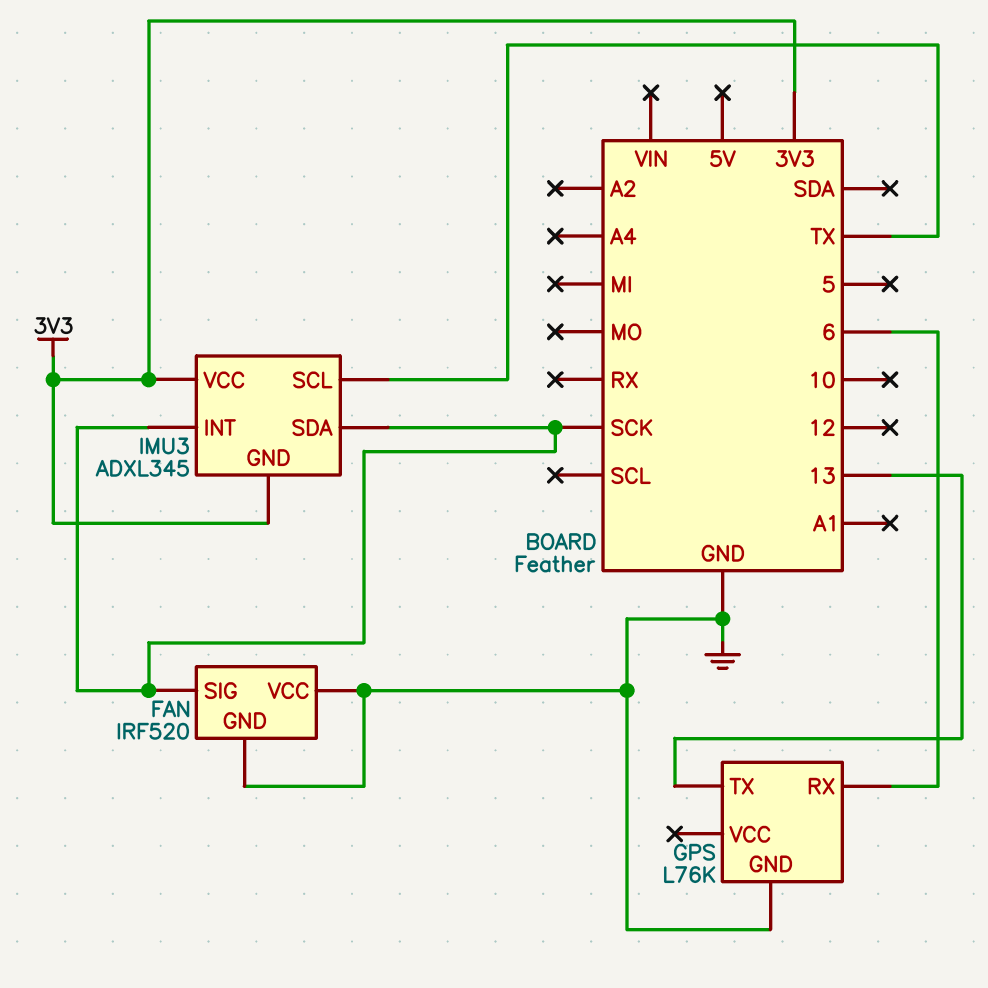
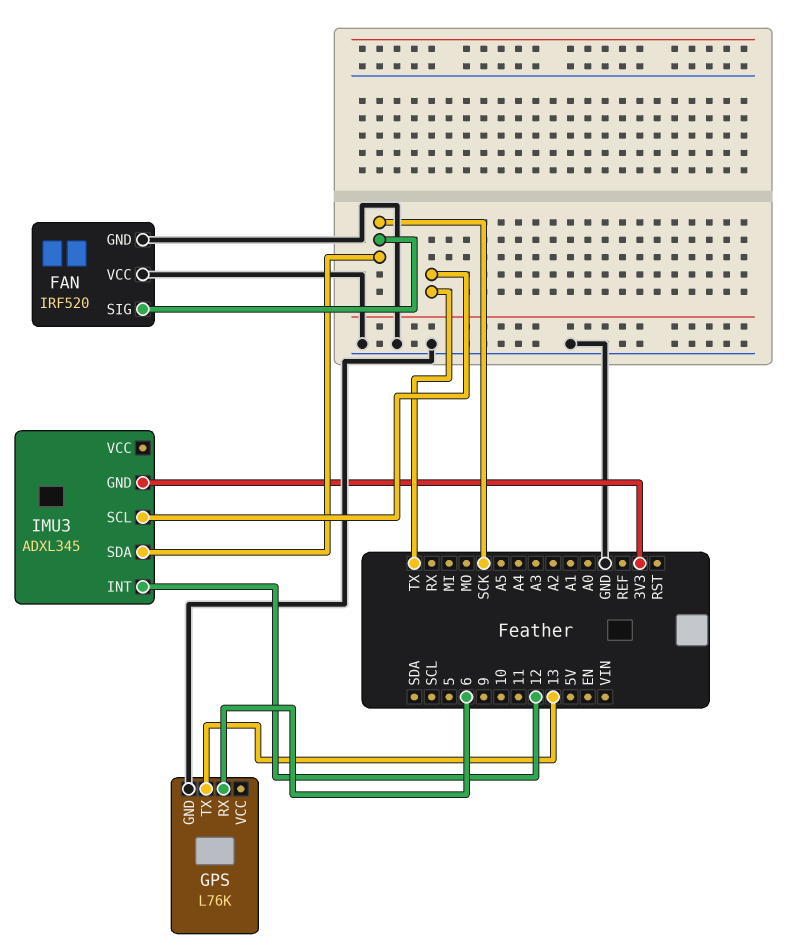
IMU3 pin INT: SCK -> 12
IMU3 pin VCC: 3V3 -> none

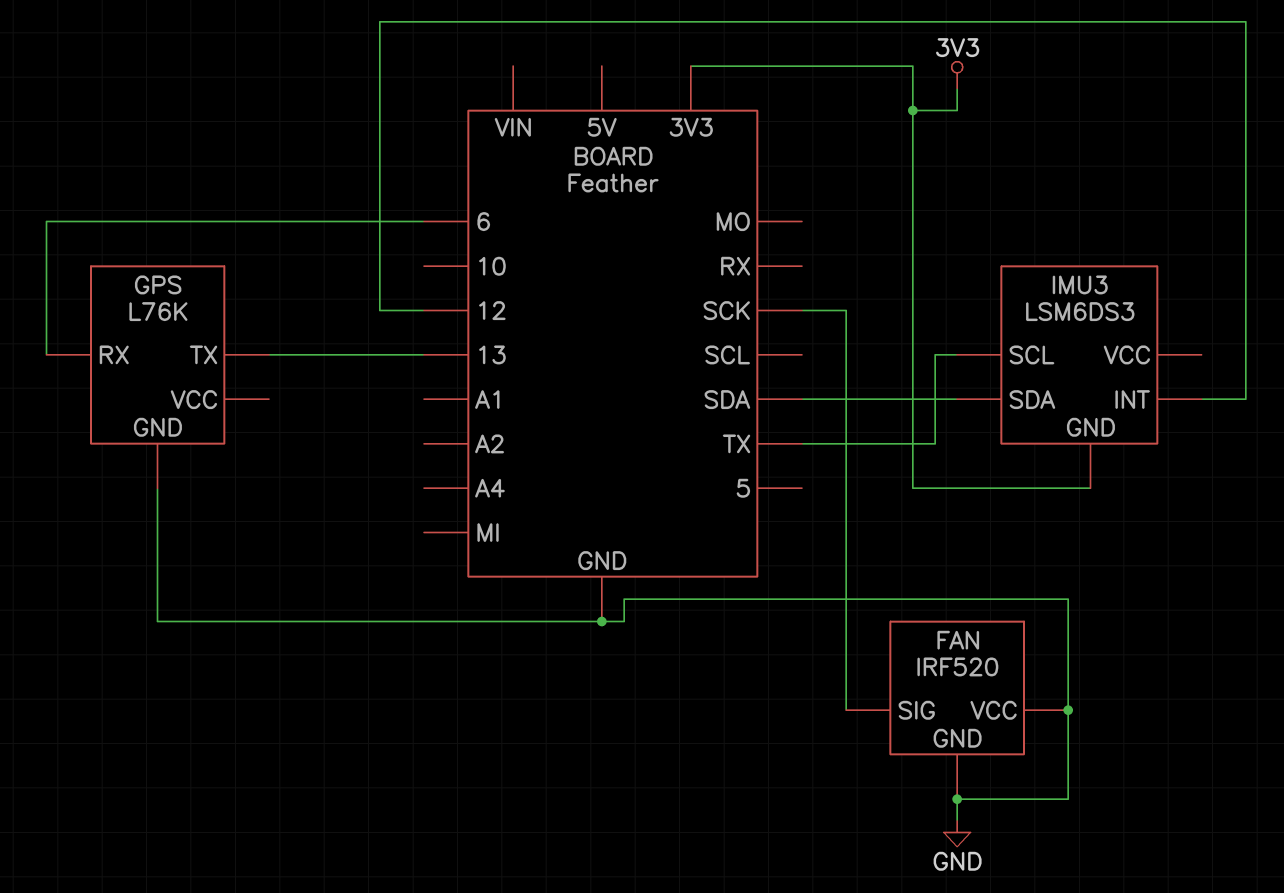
IMU3: ADXL345 -> LSM6DS3
IMU3 pin SDA: SCK -> SDA

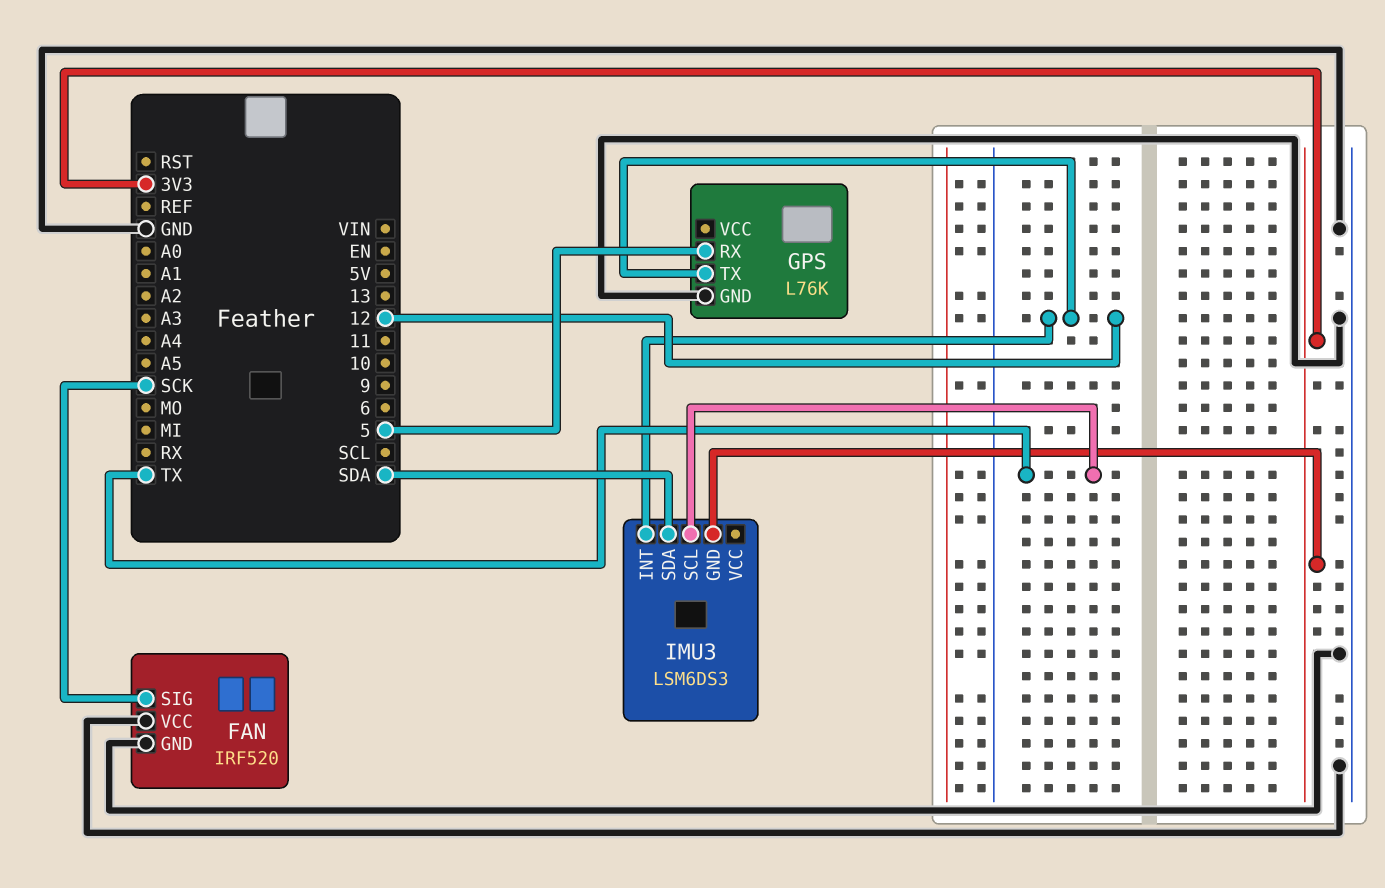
GPS pin RX: 6 -> 5
GPS pin TX: 13 -> 12

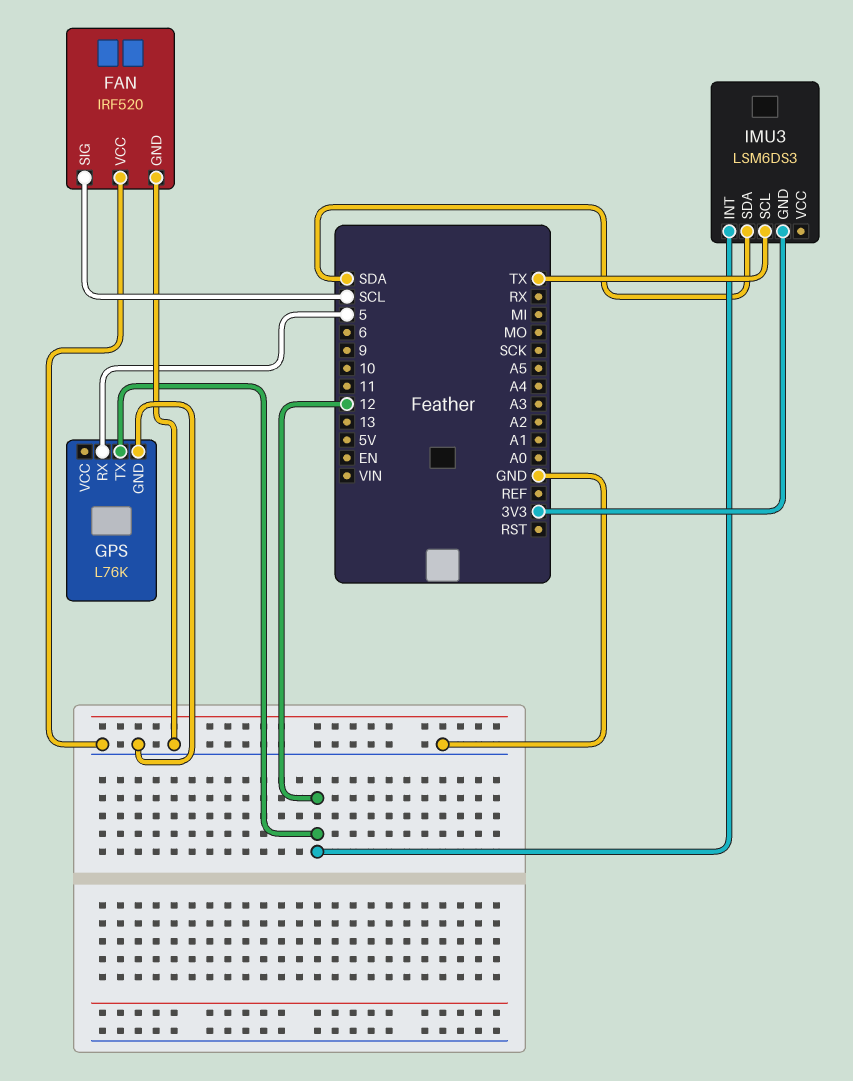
FAN pin SIG: SCK -> SCL

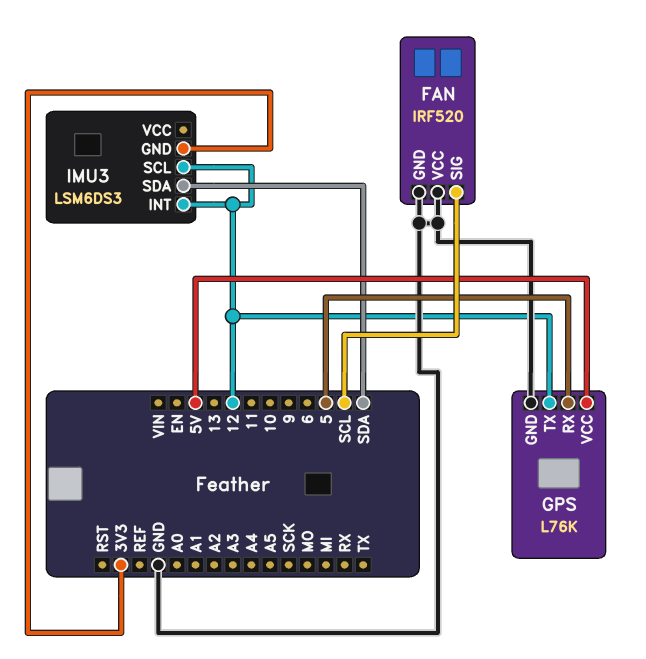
GPS pin VCC: none -> 5V
IMU3 pin SCL: TX -> 12

